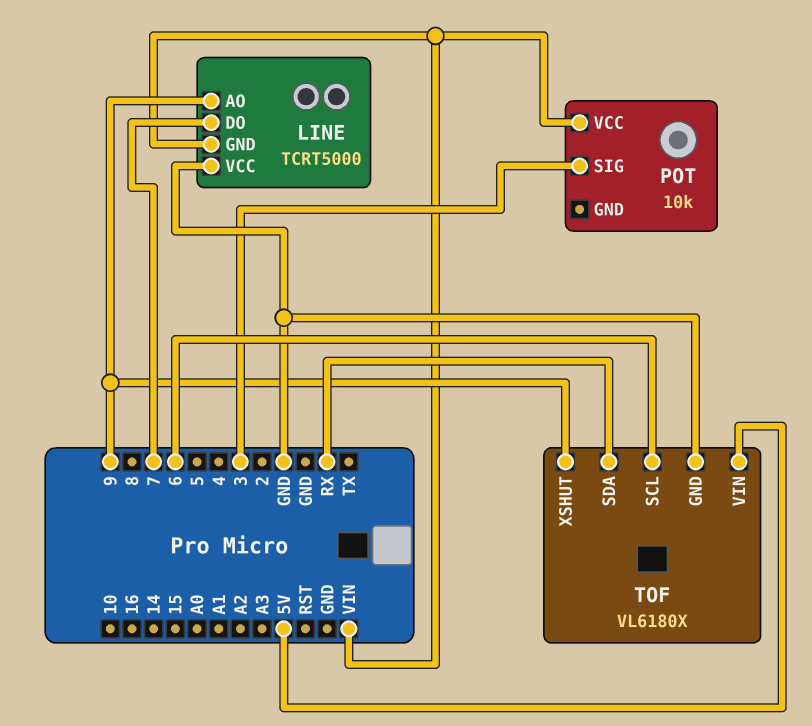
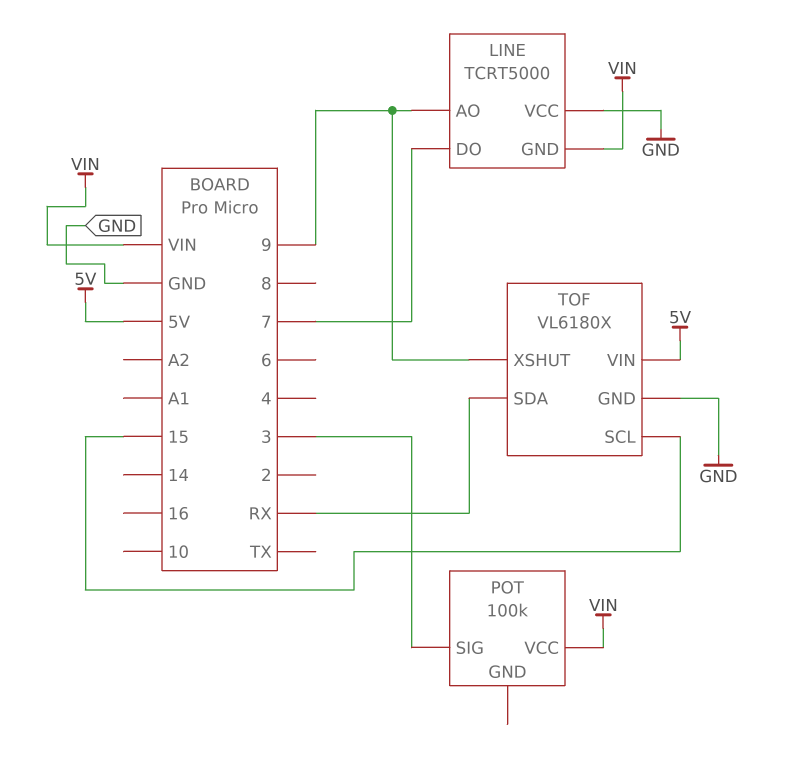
POT: 10k -> 100k
TOF pin SCL: 6 -> 15

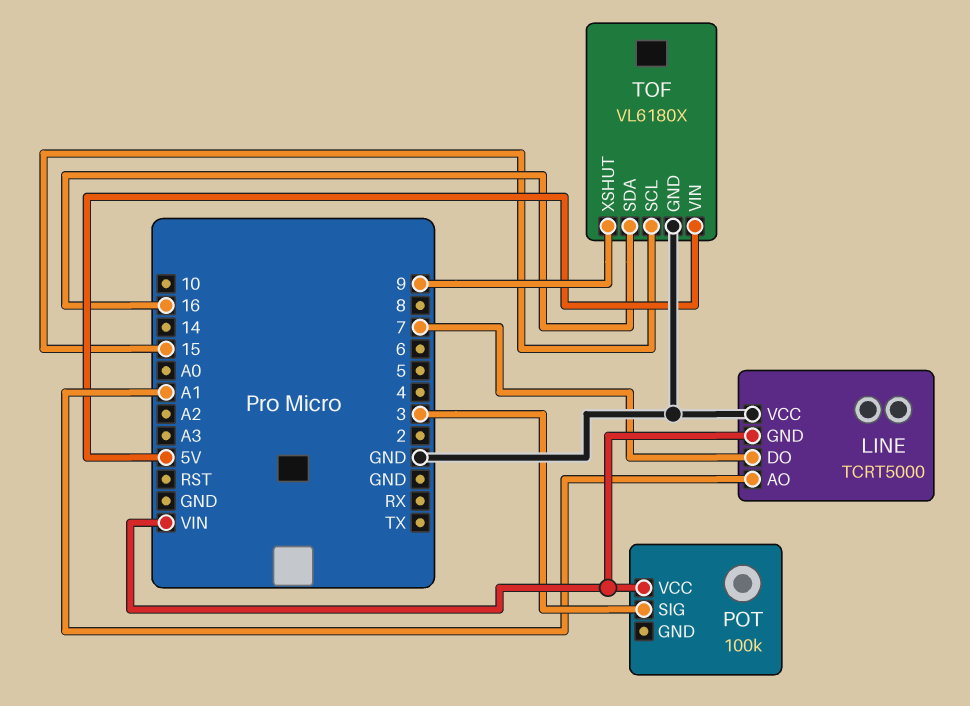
LINE pin AO: 9 -> A1
TOF pin SDA: RX -> 16

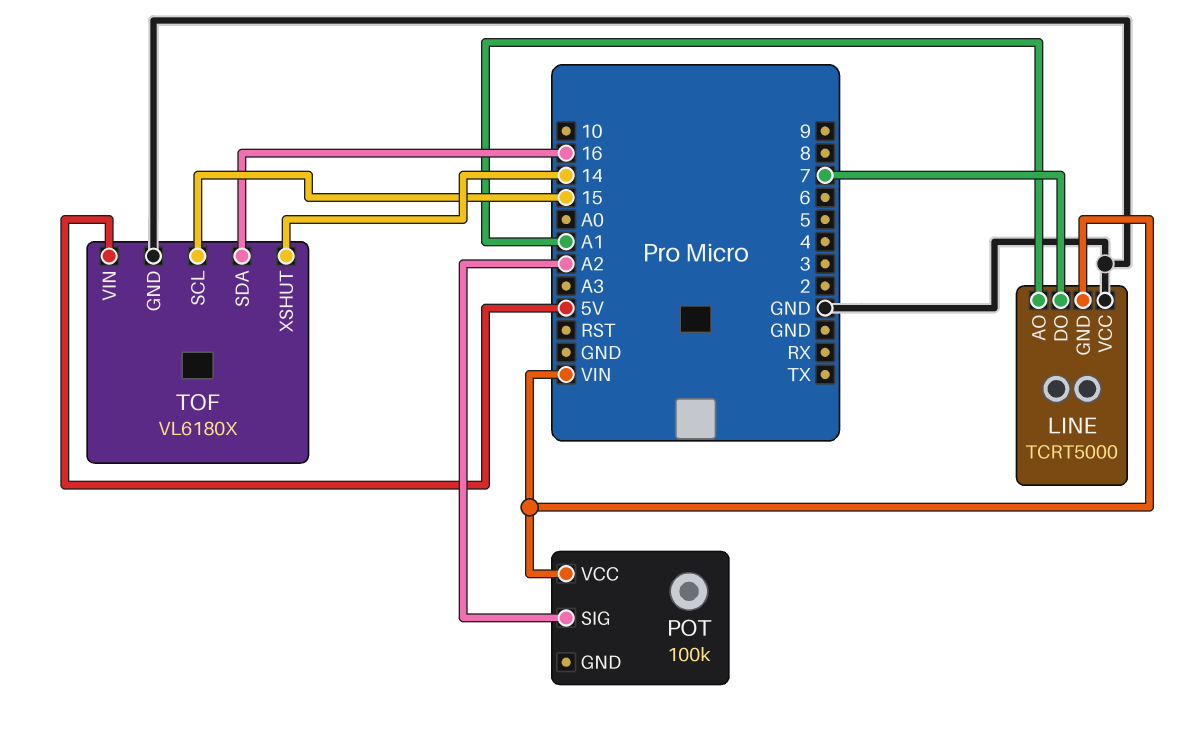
POT pin SIG: 3 -> A2
TOF pin XSHUT: 9 -> 14

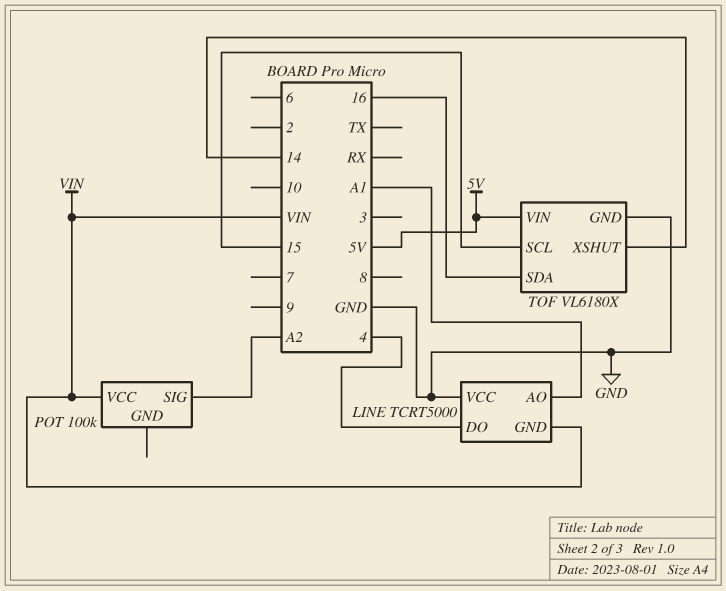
LINE pin DO: 7 -> 4

